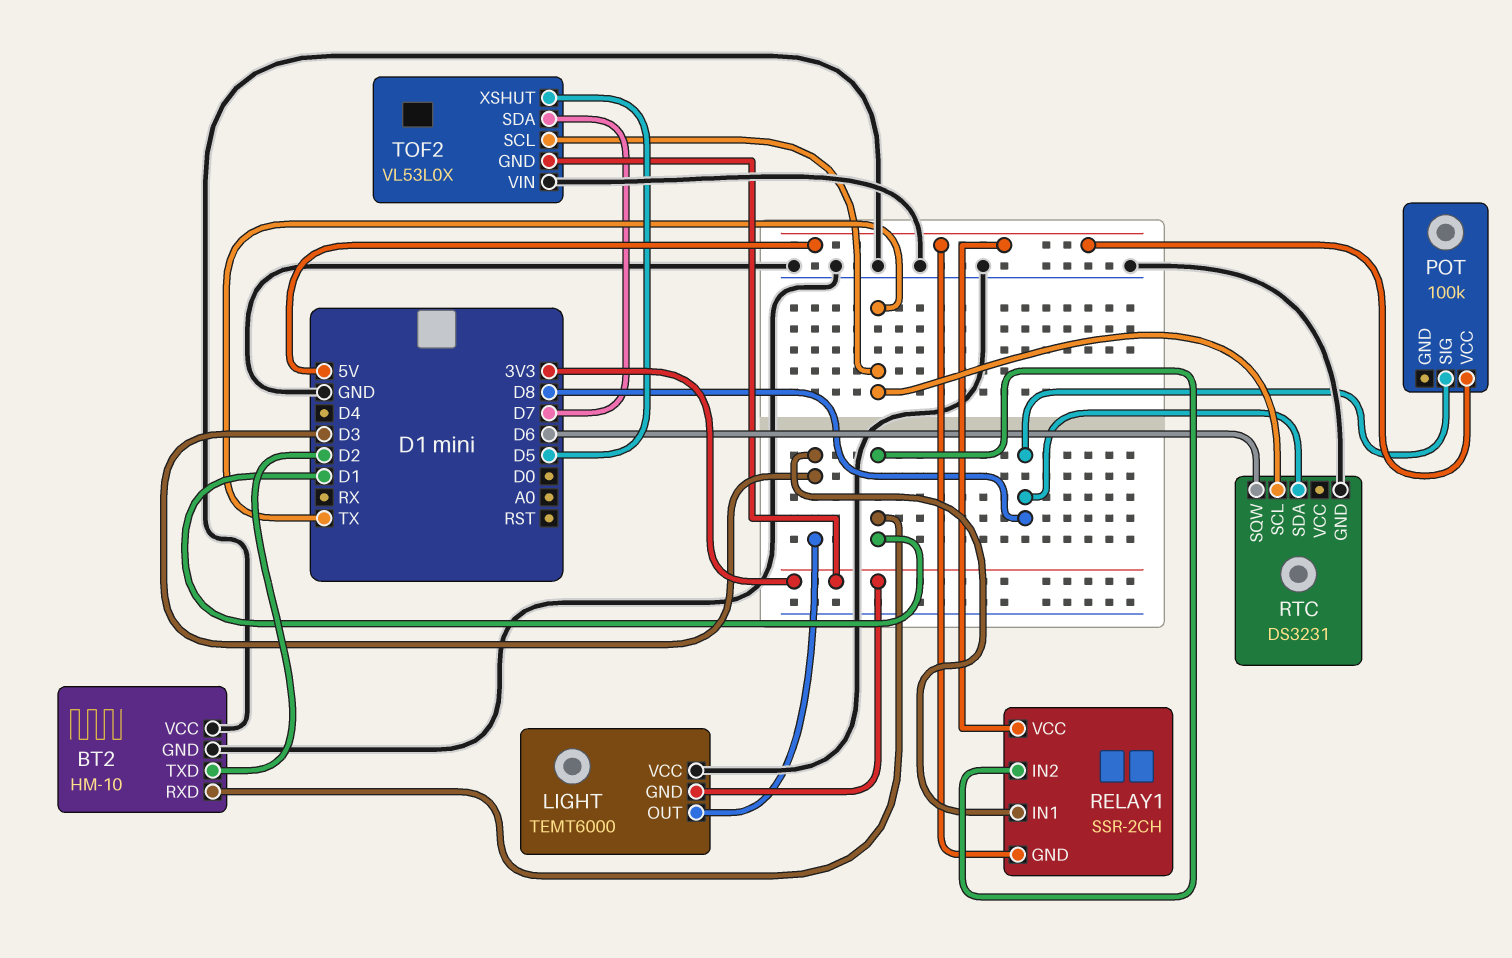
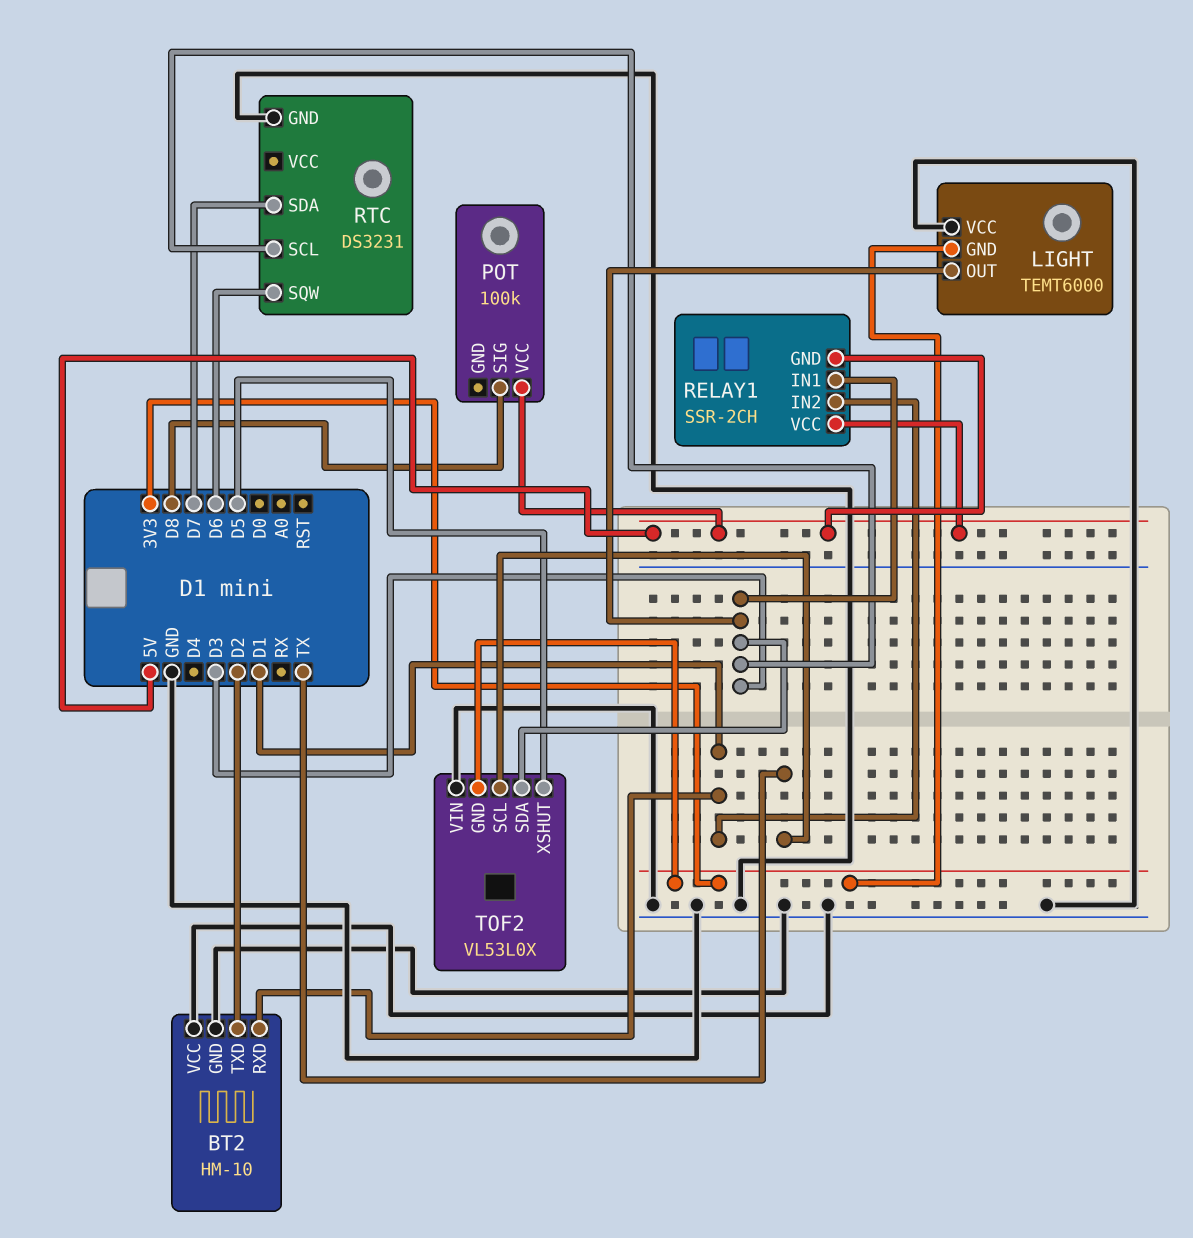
RTC pin SCL: TX -> D3
RTC pin SDA: D8 -> D7
TOF2 pin SDA: D7 -> D3

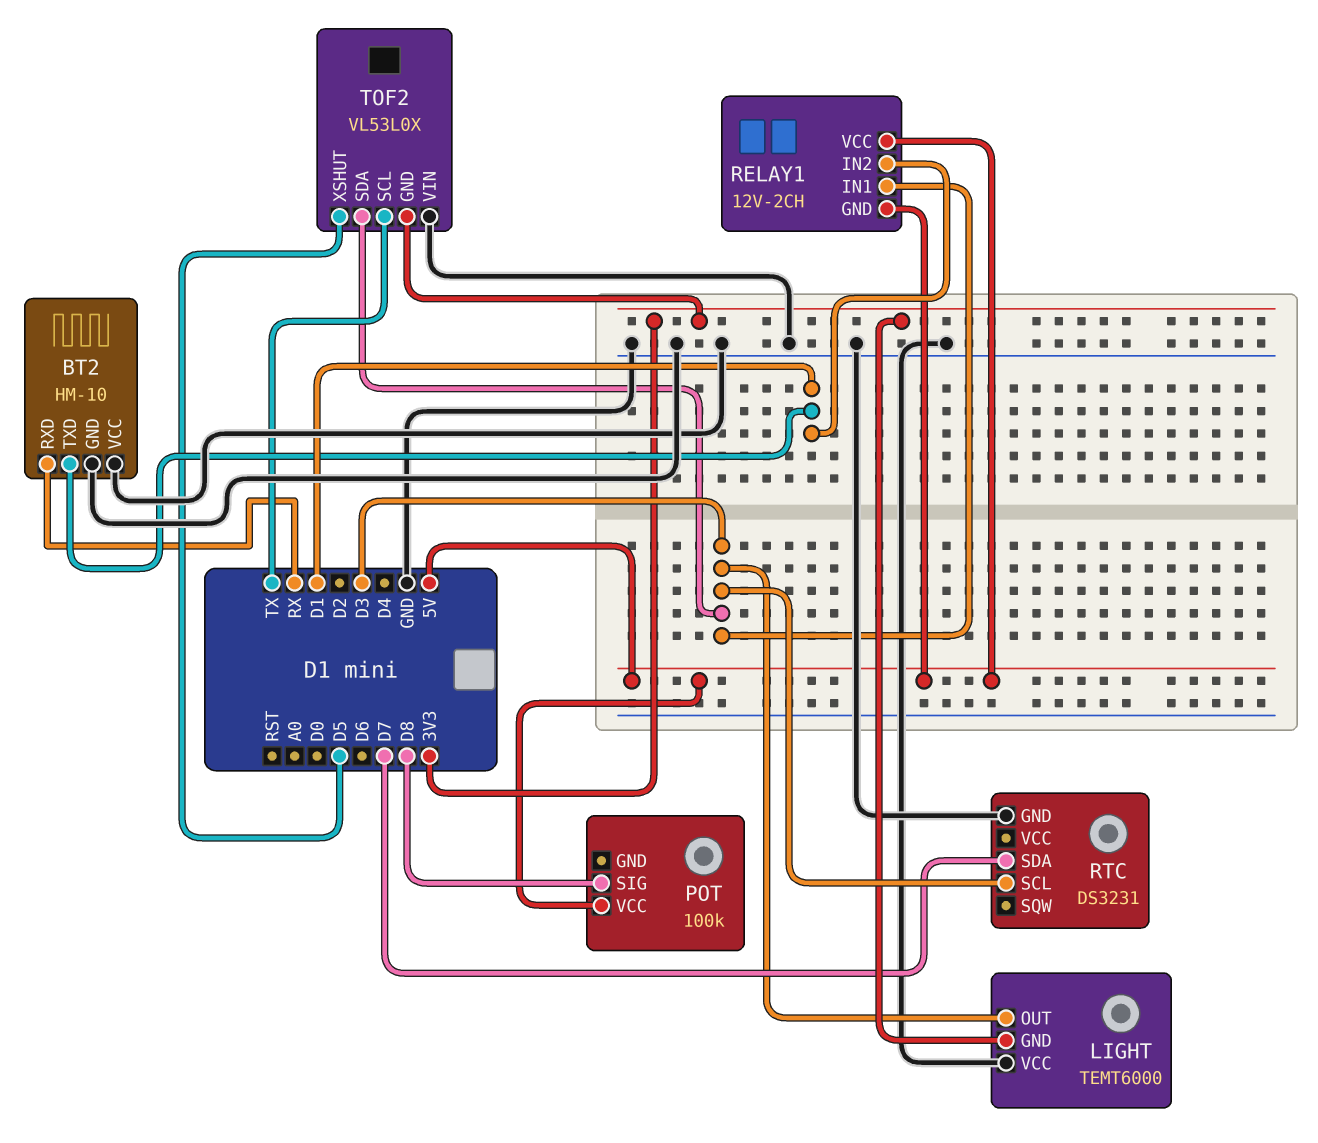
BT2 pin RXD: D1 -> RX
BT2 pin TXD: D2 -> D1
RELAY1: SSR-2CH -> 12V-2CH
RTC pin SQW: D6 -> none

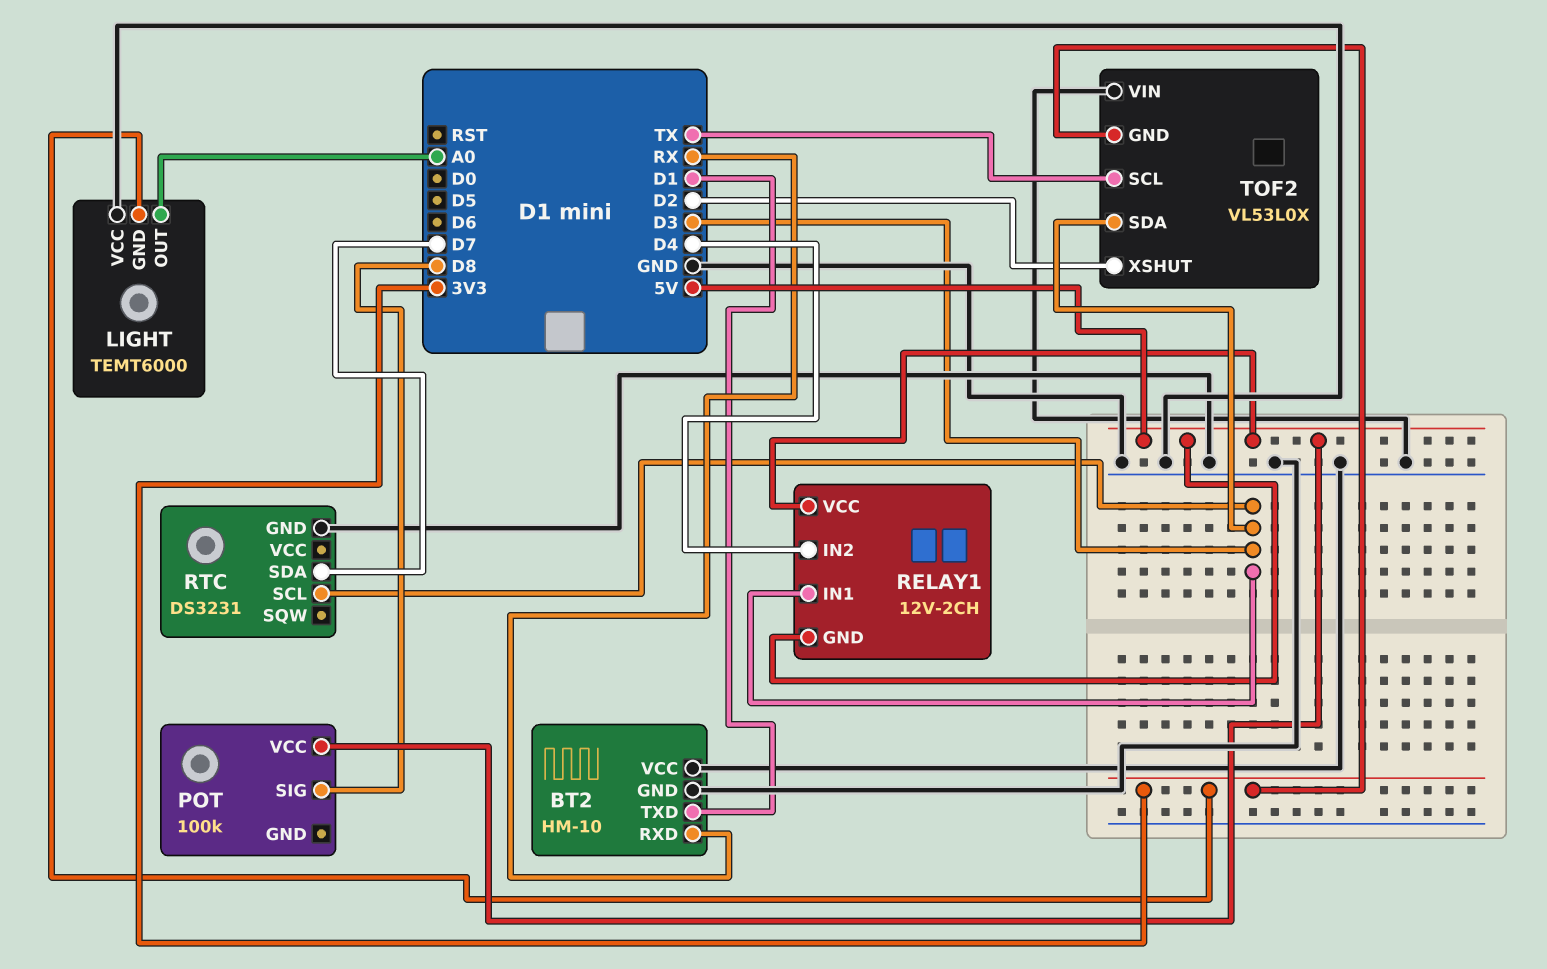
LIGHT pin OUT: D3 -> A0
RELAY1 pin IN2: D1 -> D4
TOF2 pin XSHUT: D5 -> D2

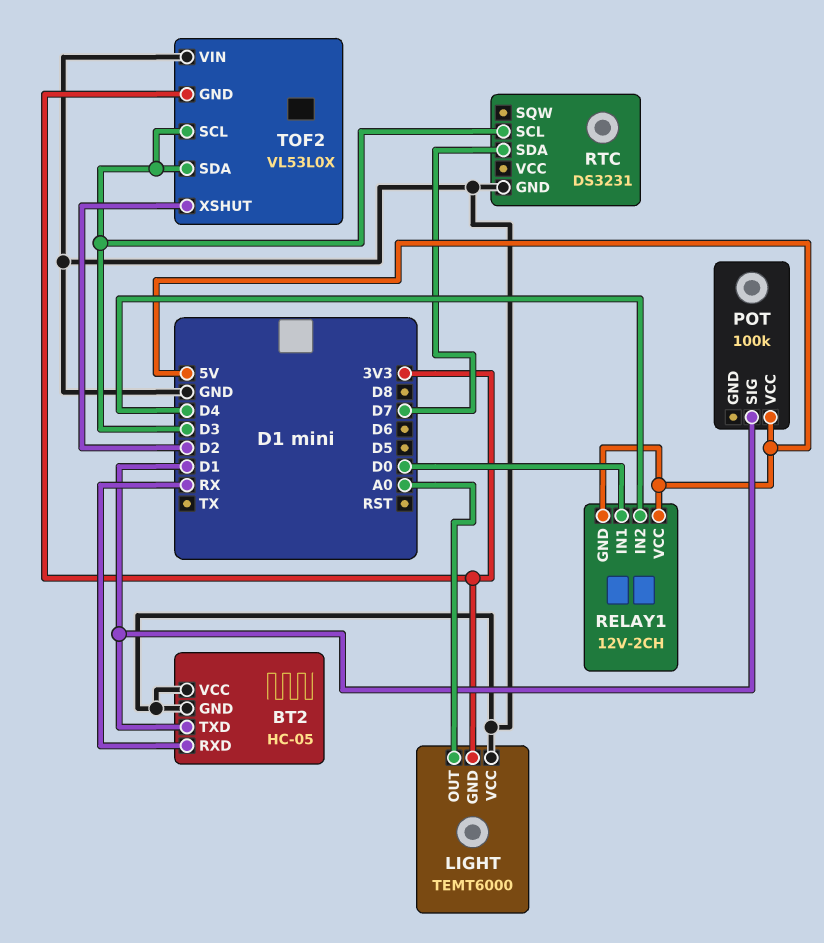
BT2: HM-10 -> HC-05
POT pin SIG: D8 -> D1
RELAY1 pin IN1: D3 -> D0
TOF2 pin SCL: TX -> D3

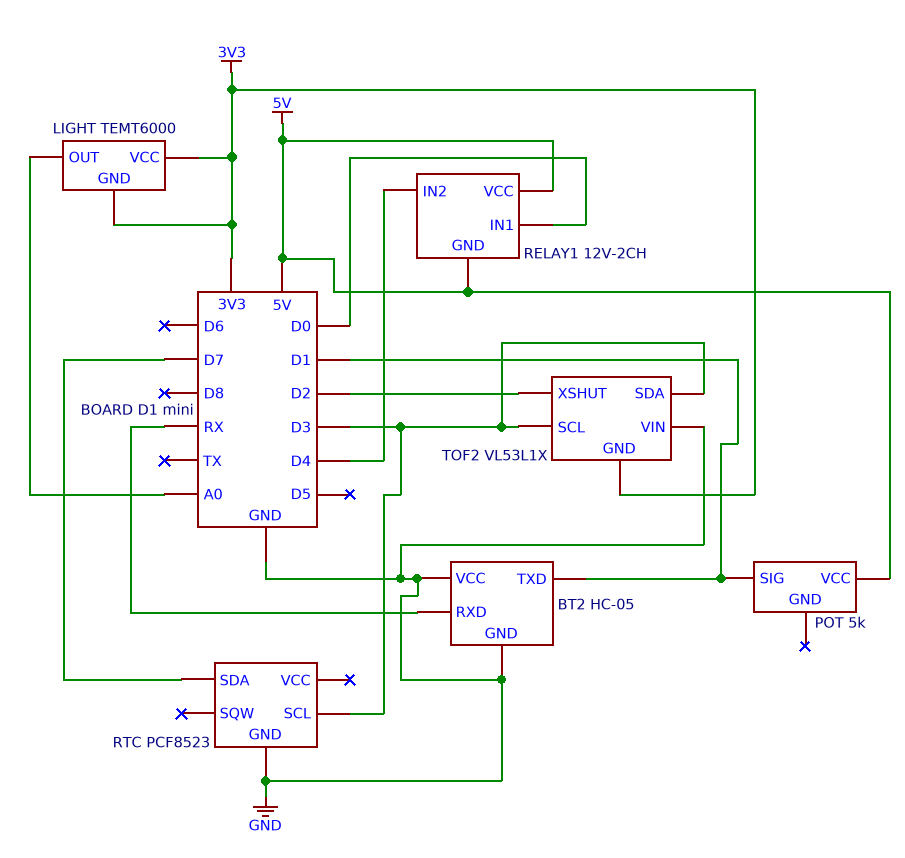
LIGHT pin VCC: GND -> 3V3
POT: 100k -> 5k
RTC: DS3231 -> PCF8523
TOF2: VL53L0X -> VL53L1X

